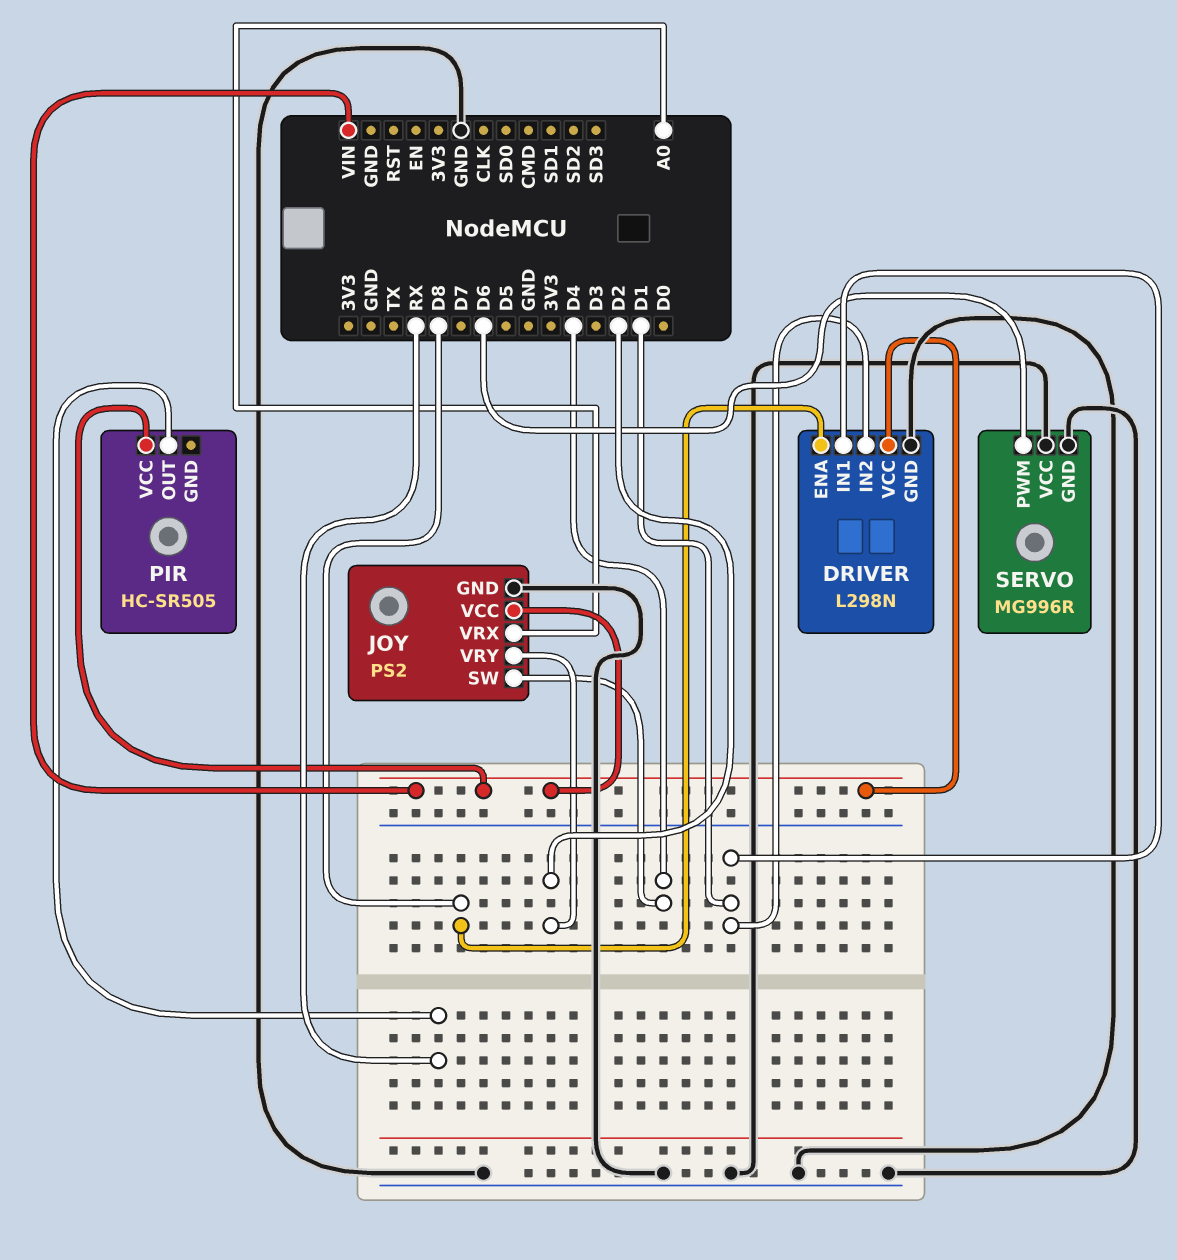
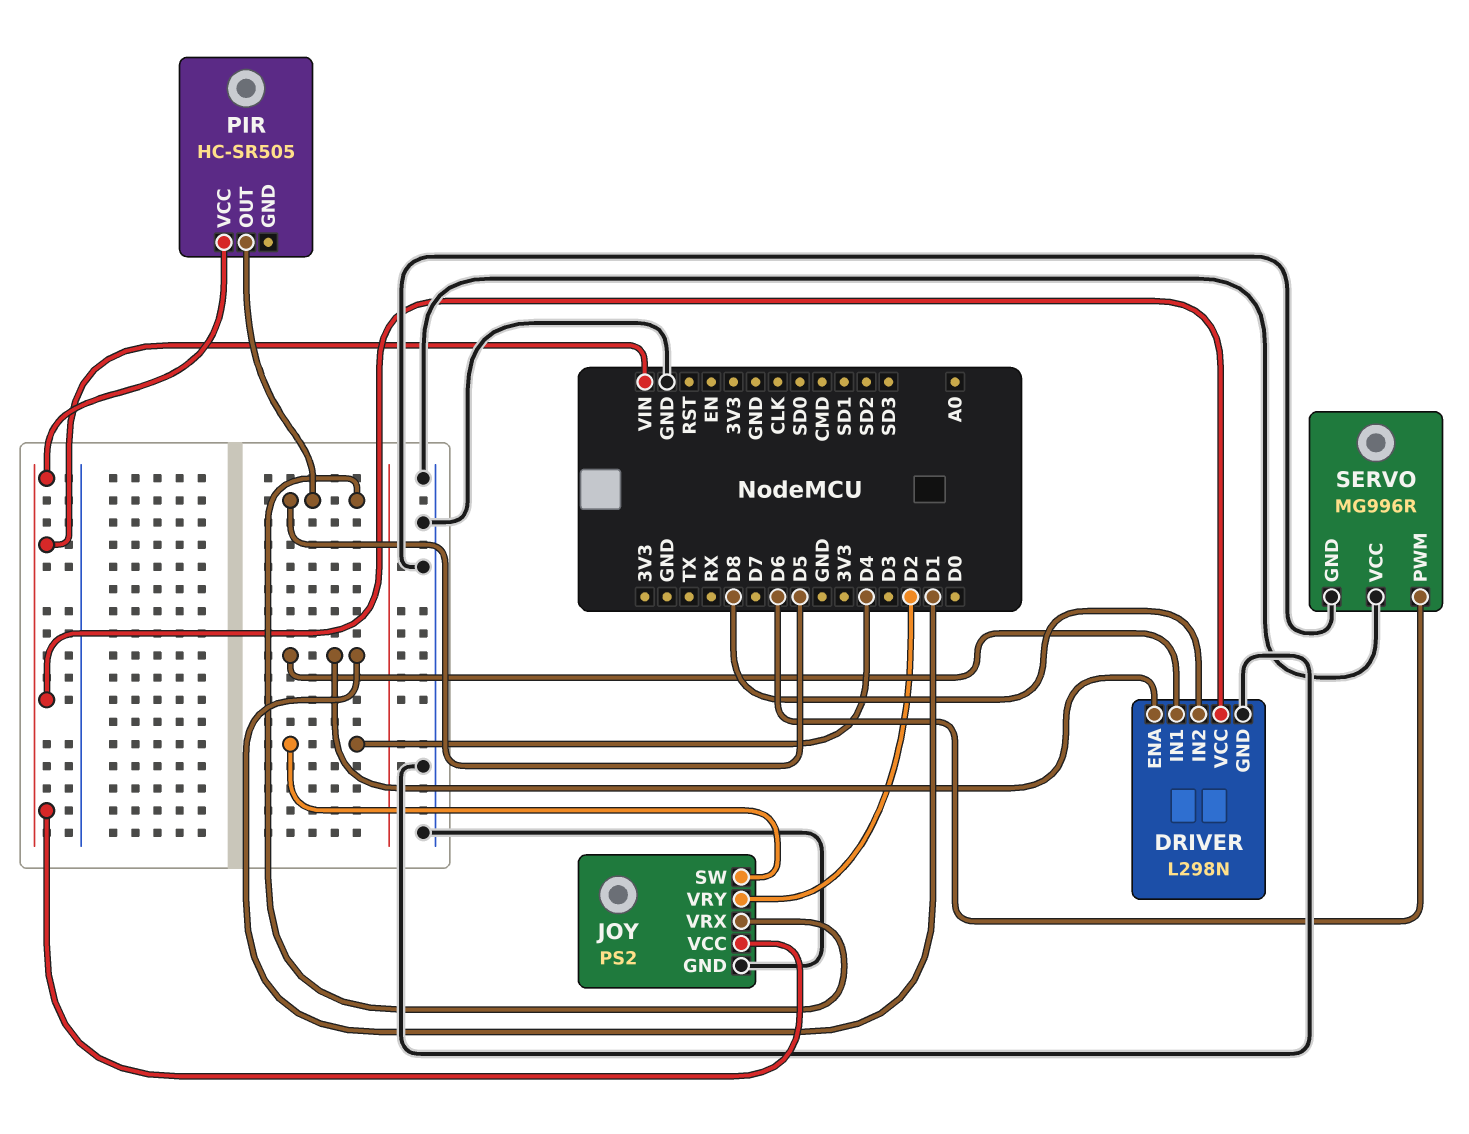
DRIVER pin ENA: D8 -> D1
DRIVER pin IN2: D1 -> D8
JOY pin VRX: A0 -> D5
PIR pin OUT: RX -> D5

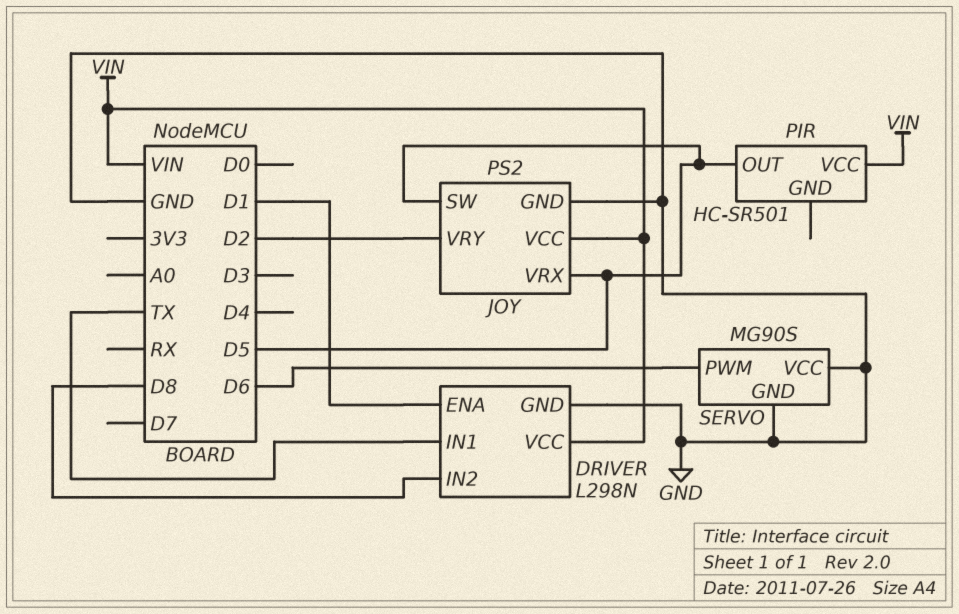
DRIVER pin IN1: D1 -> TX
JOY pin SW: D4 -> D5
PIR: HC-SR505 -> HC-SR501
SERVO: MG996R -> MG90S

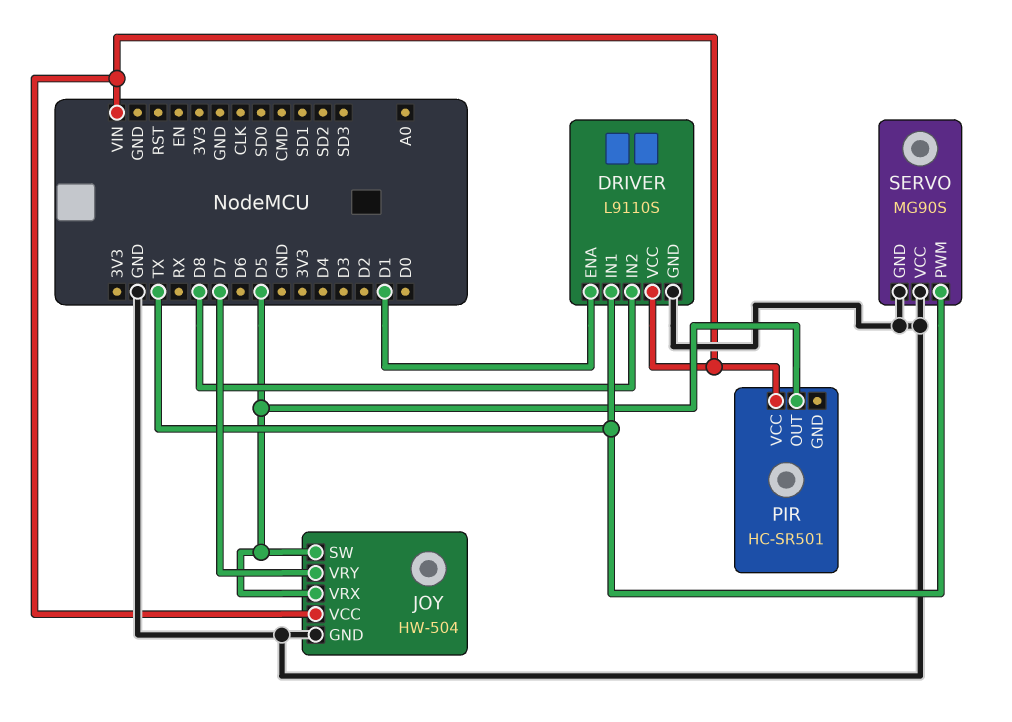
DRIVER: L298N -> L9110S
JOY: PS2 -> HW-504
JOY pin VRY: D2 -> D7
SERVO pin PWM: D6 -> TX

